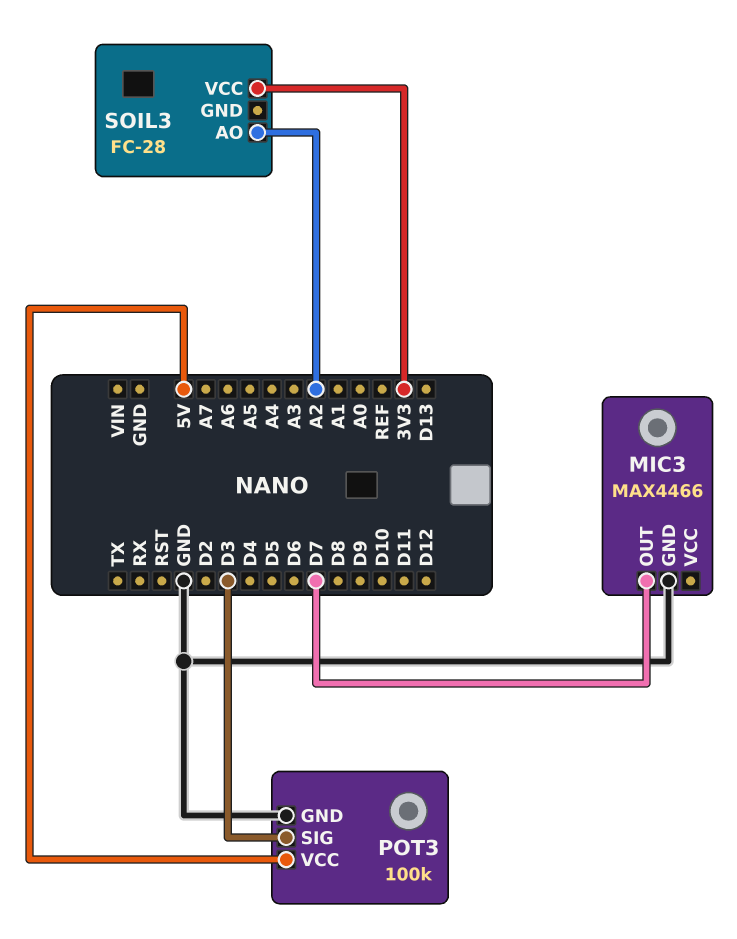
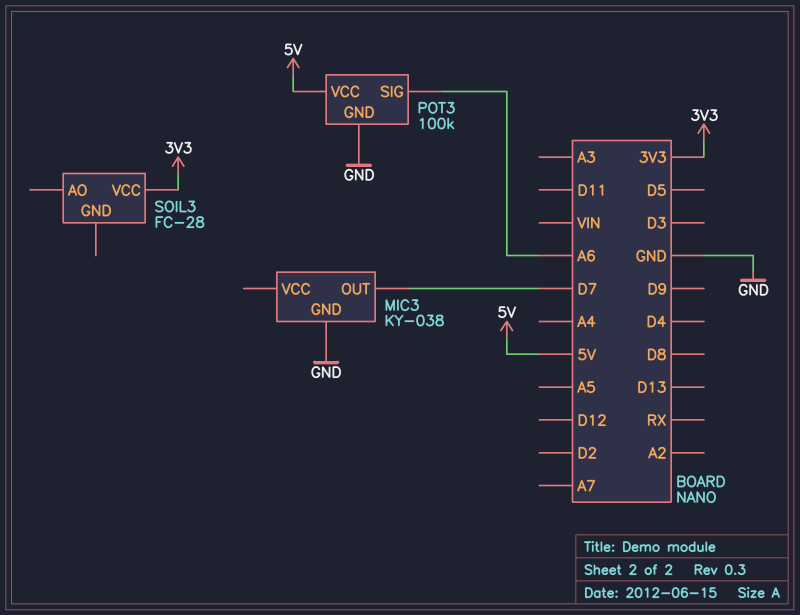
MIC3: MAX4466 -> KY-038
POT3 pin SIG: D3 -> A6
SOIL3 pin AO: A2 -> none

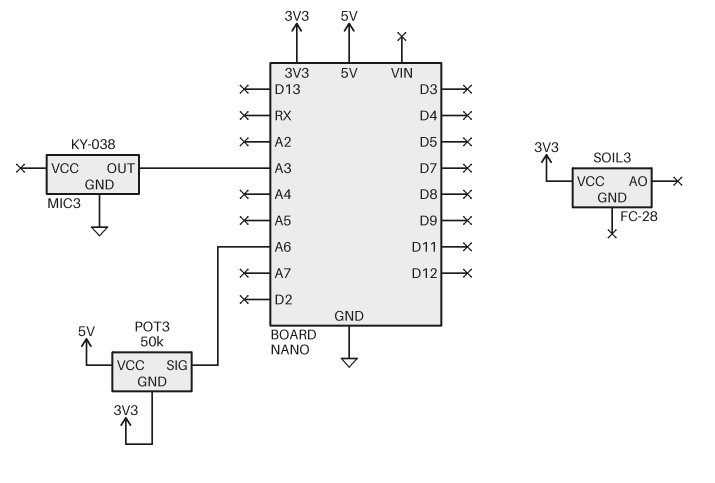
MIC3 pin OUT: D7 -> A3
POT3: 100k -> 50k
POT3 pin GND: GND -> 3V3

